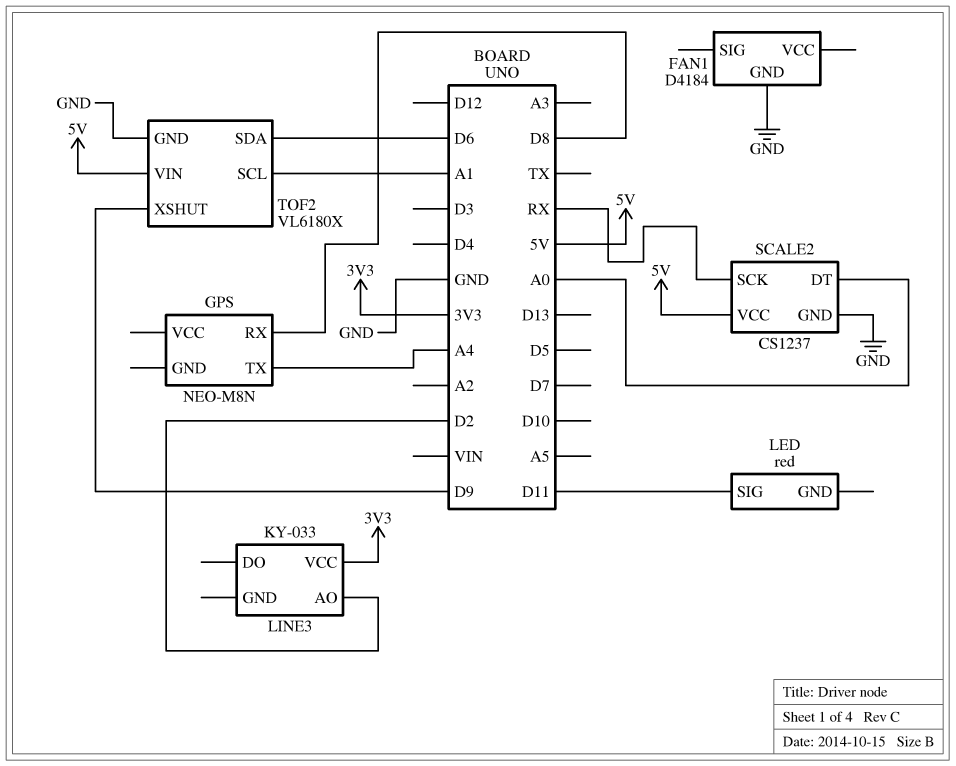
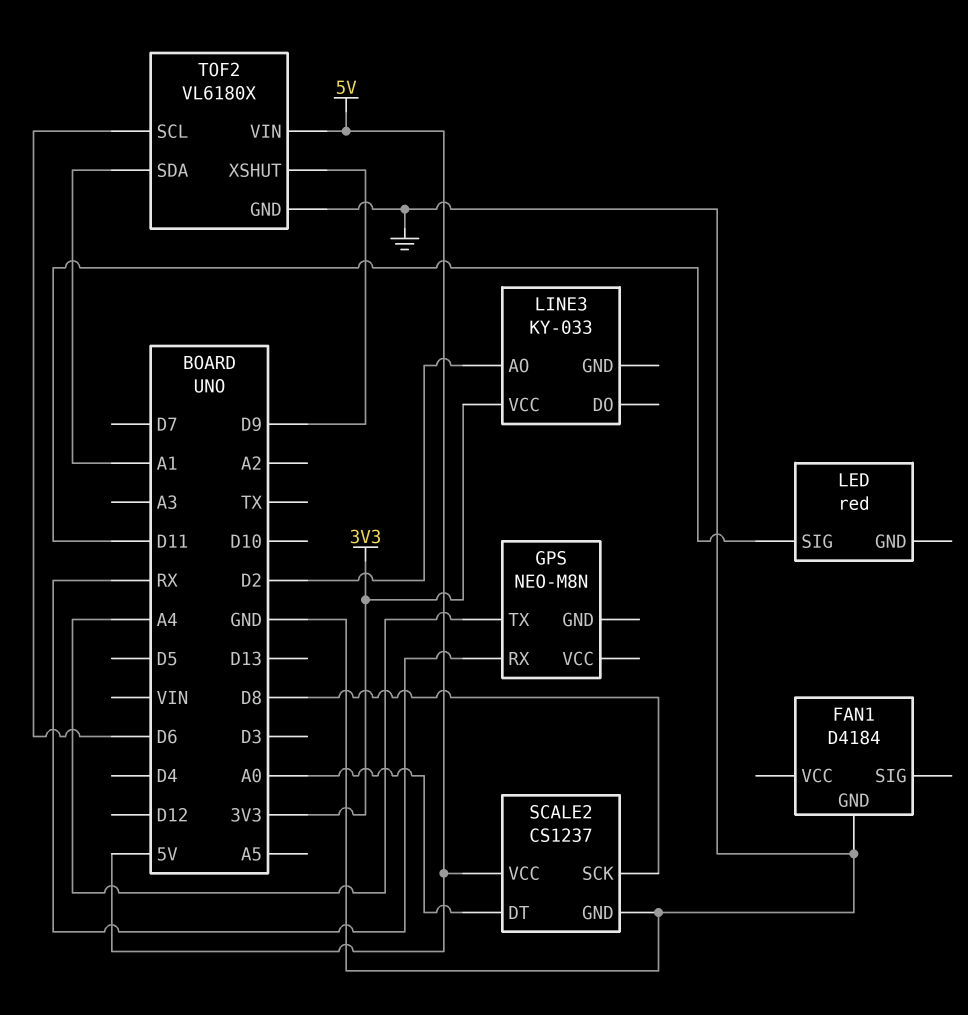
GPS pin RX: D8 -> RX
SCALE2 pin SCK: RX -> D8
TOF2 pin SCL: A1 -> D6
TOF2 pin SDA: D6 -> A1

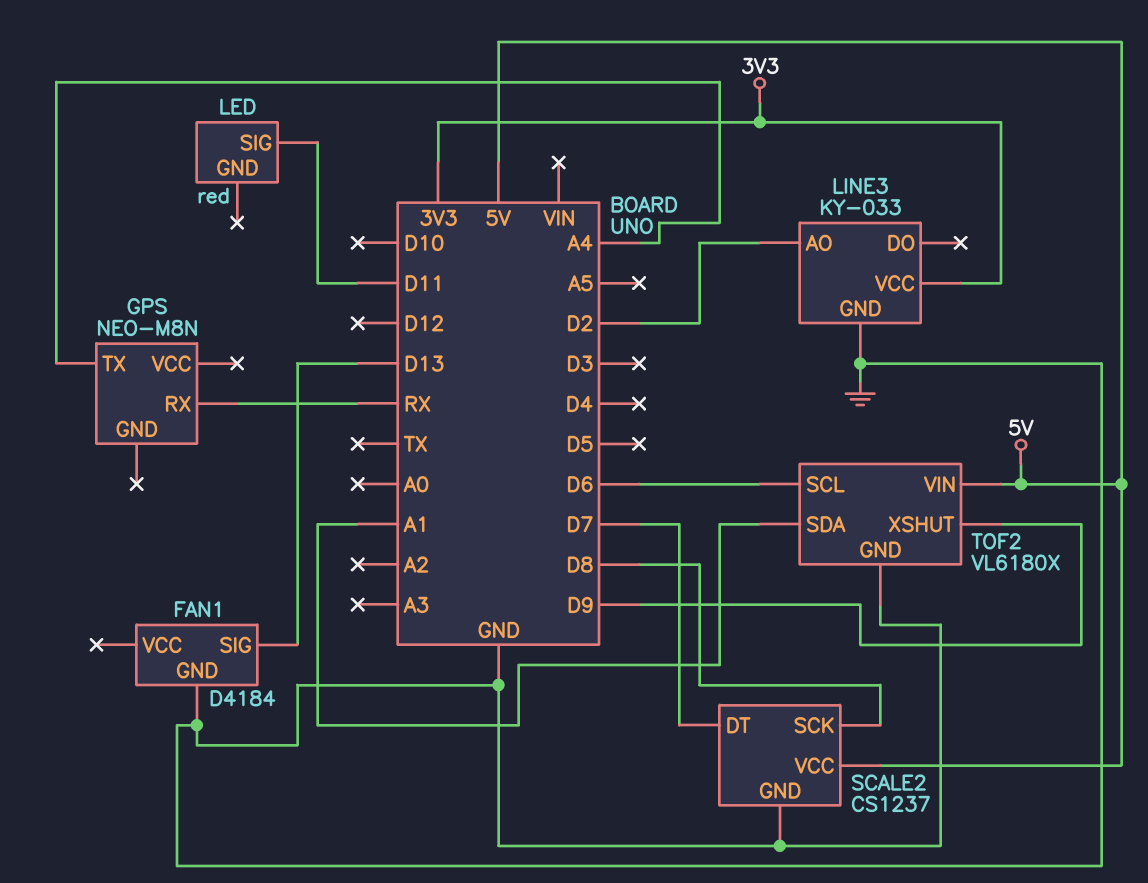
FAN1 pin SIG: none -> D13
LINE3 pin GND: none -> GND
SCALE2 pin DT: A0 -> D7

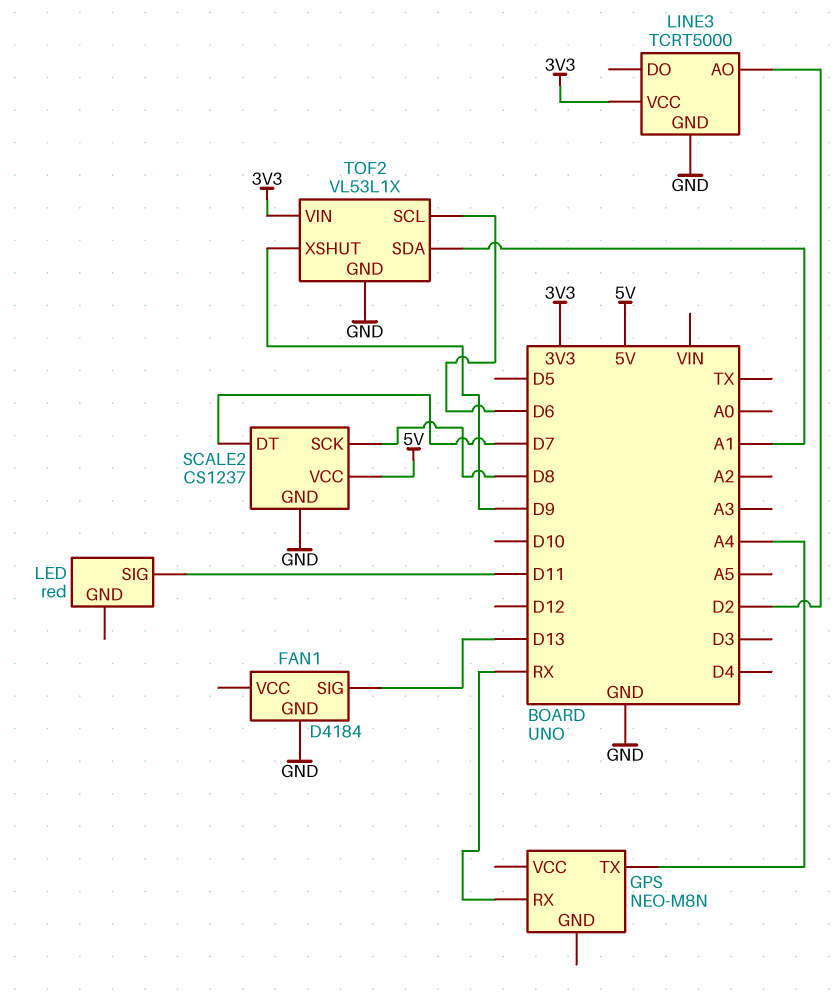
LINE3: KY-033 -> TCRT5000
TOF2: VL6180X -> VL53L1X
TOF2 pin VIN: 5V -> 3V3

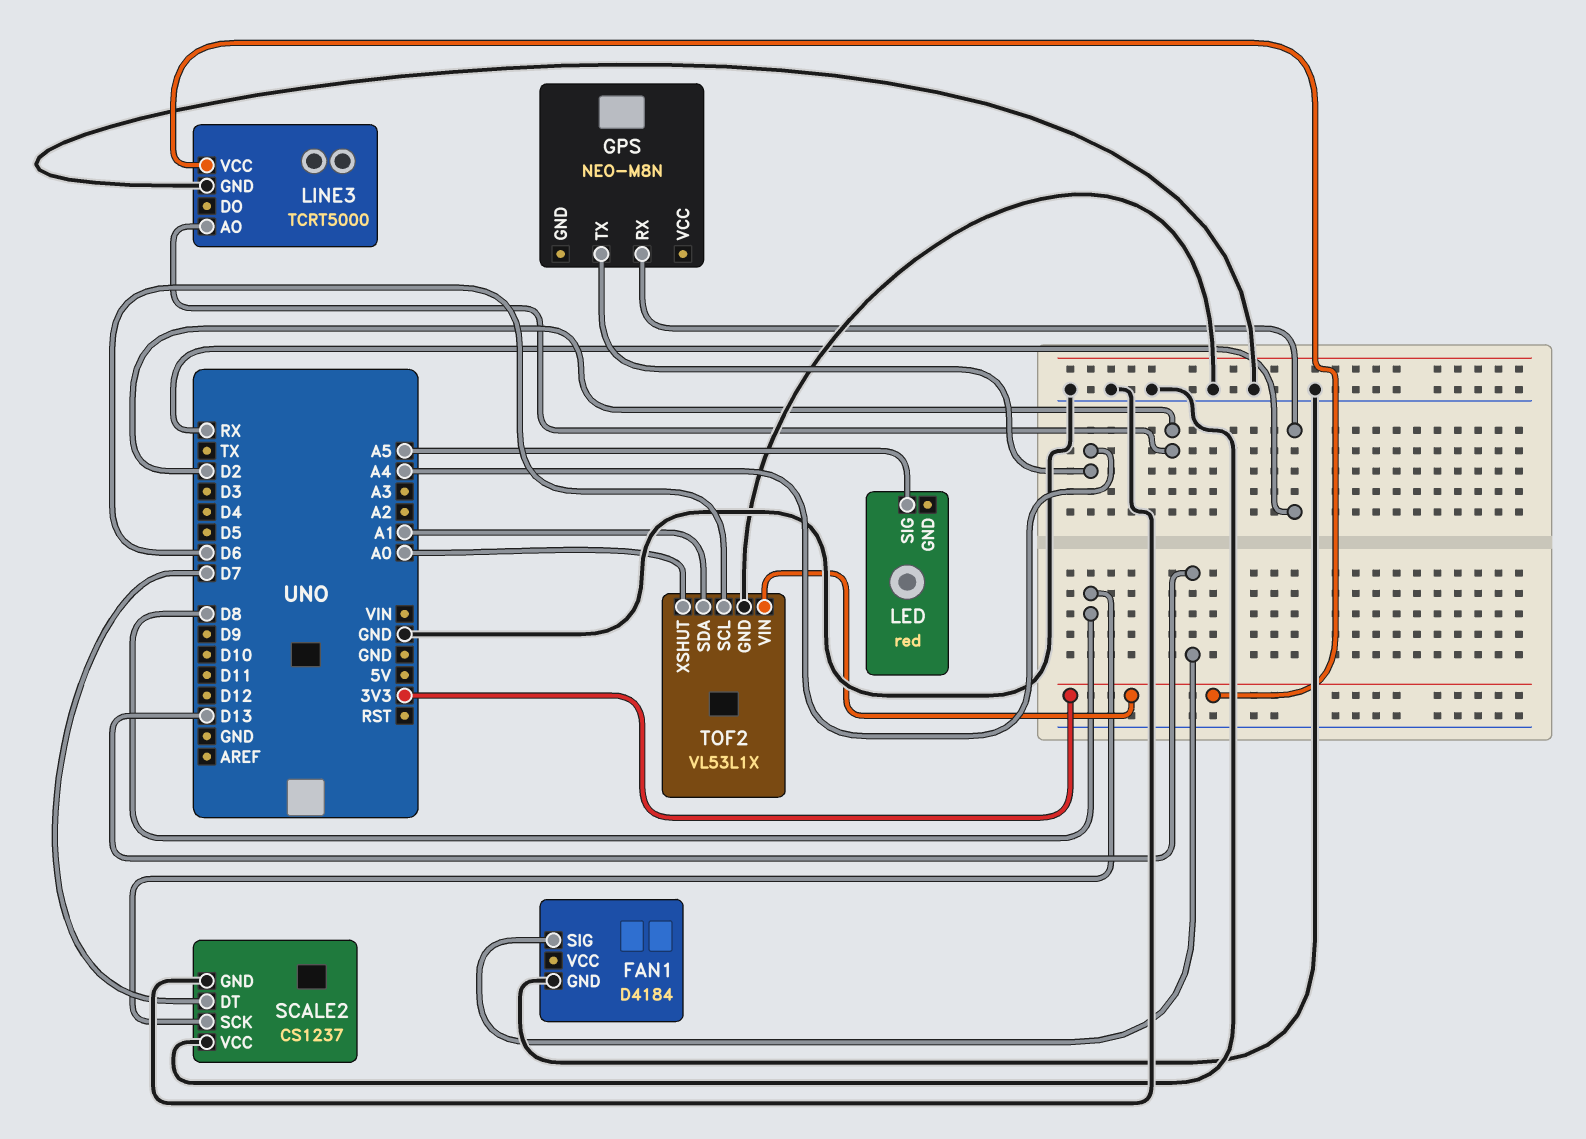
LED pin SIG: D11 -> A5
SCALE2 pin VCC: 5V -> GND
TOF2 pin XSHUT: D9 -> A0

